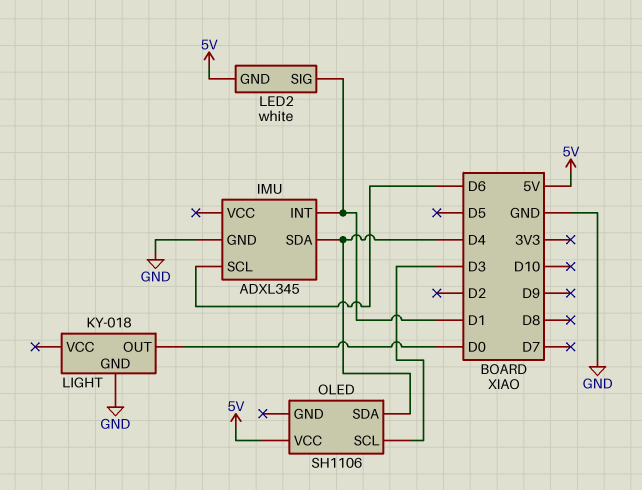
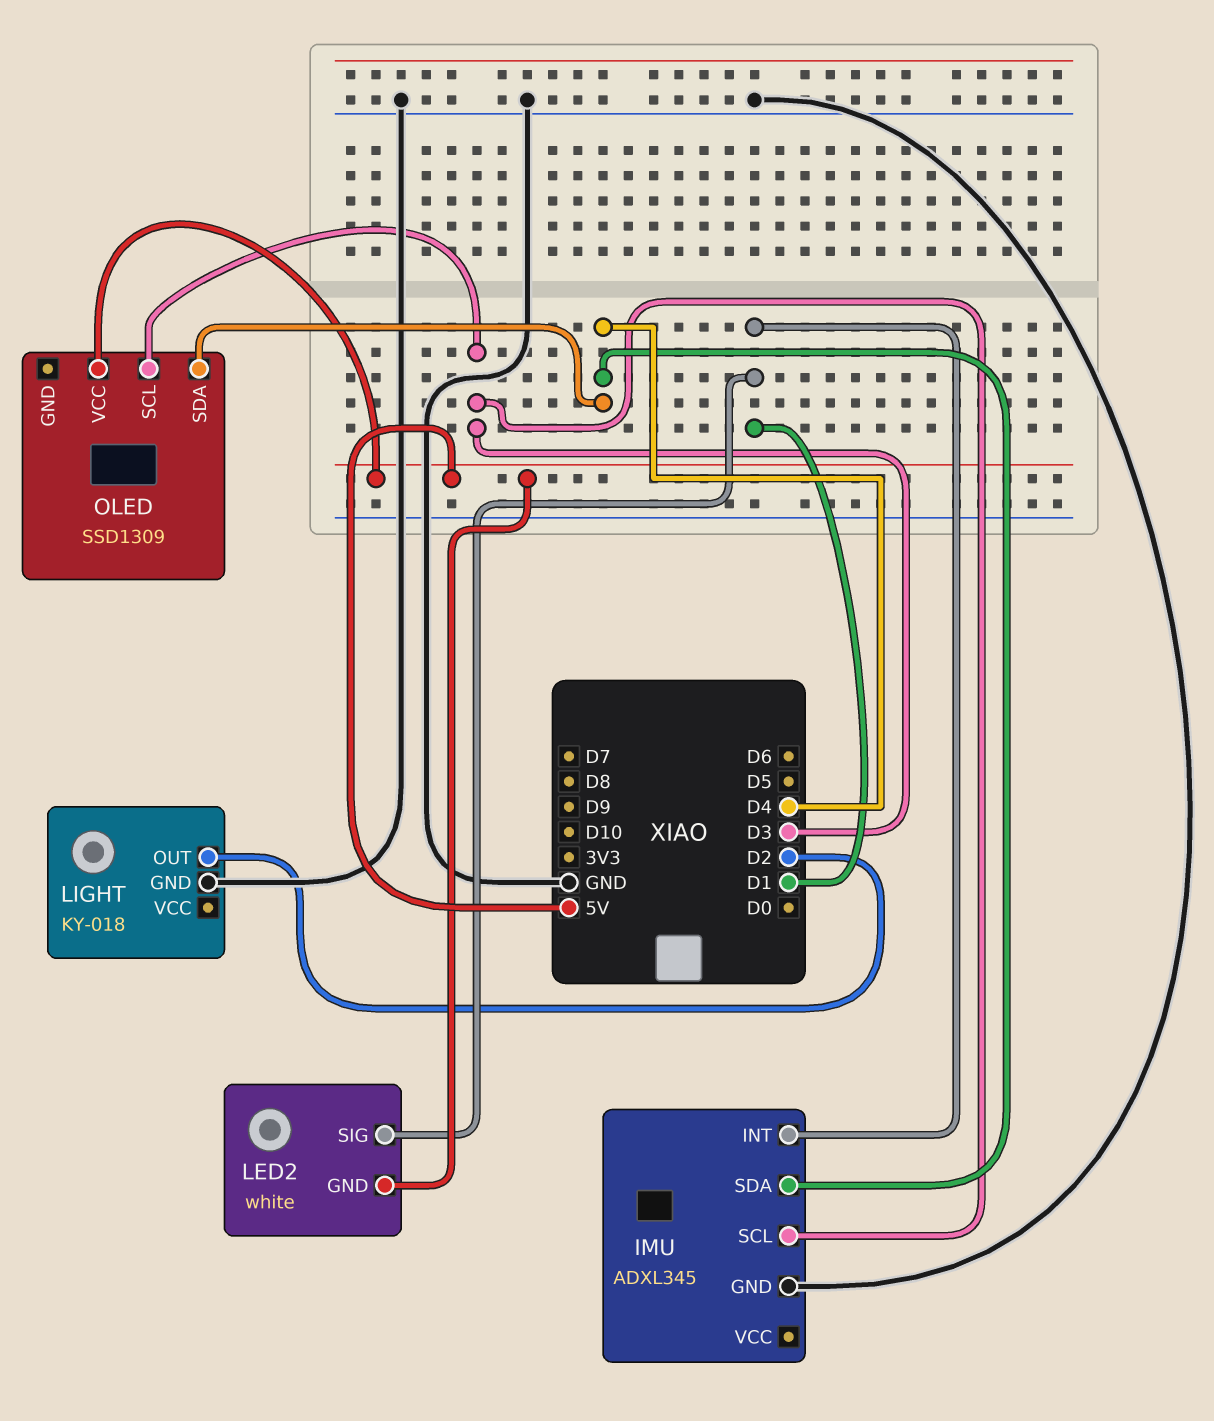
IMU pin SCL: D6 -> D3
LIGHT pin OUT: D0 -> D2
OLED: SH1106 -> SSD1309

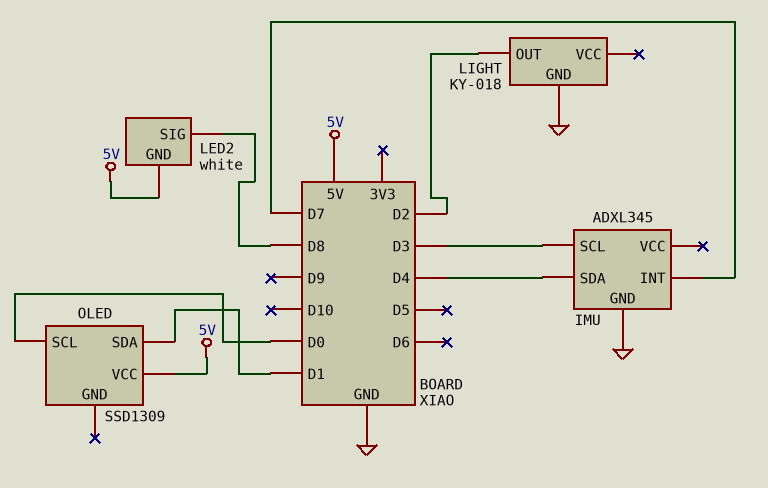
IMU pin INT: D1 -> D7
LED2 pin SIG: D1 -> D8
OLED pin SCL: D3 -> D0
OLED pin SDA: D4 -> D1

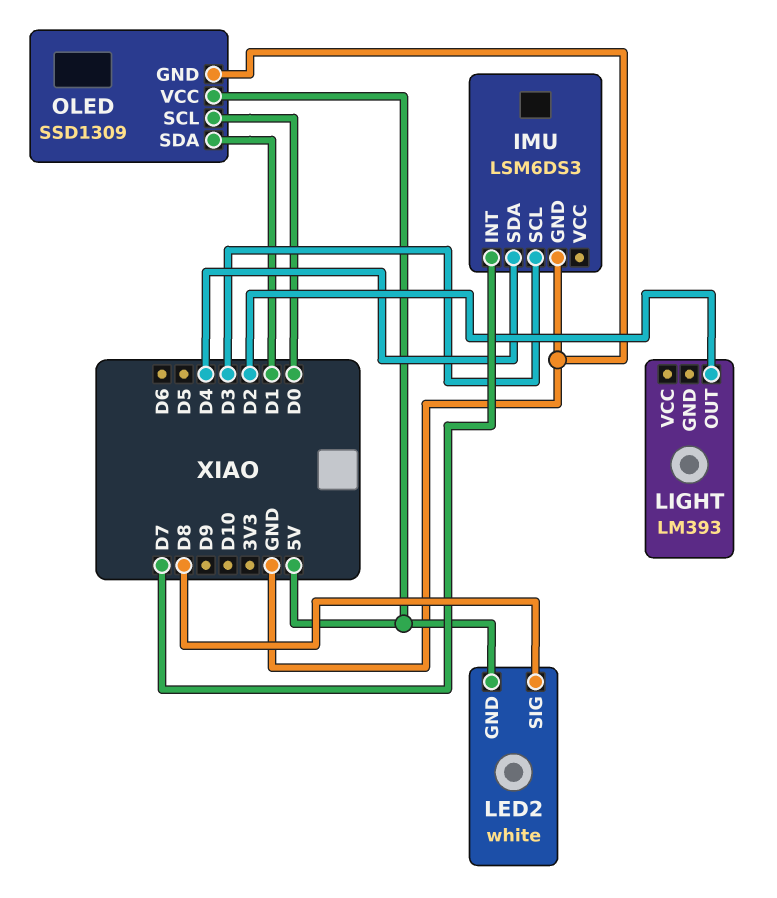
IMU: ADXL345 -> LSM6DS3
LIGHT: KY-018 -> LM393
LIGHT pin GND: GND -> none
OLED pin GND: none -> GND

